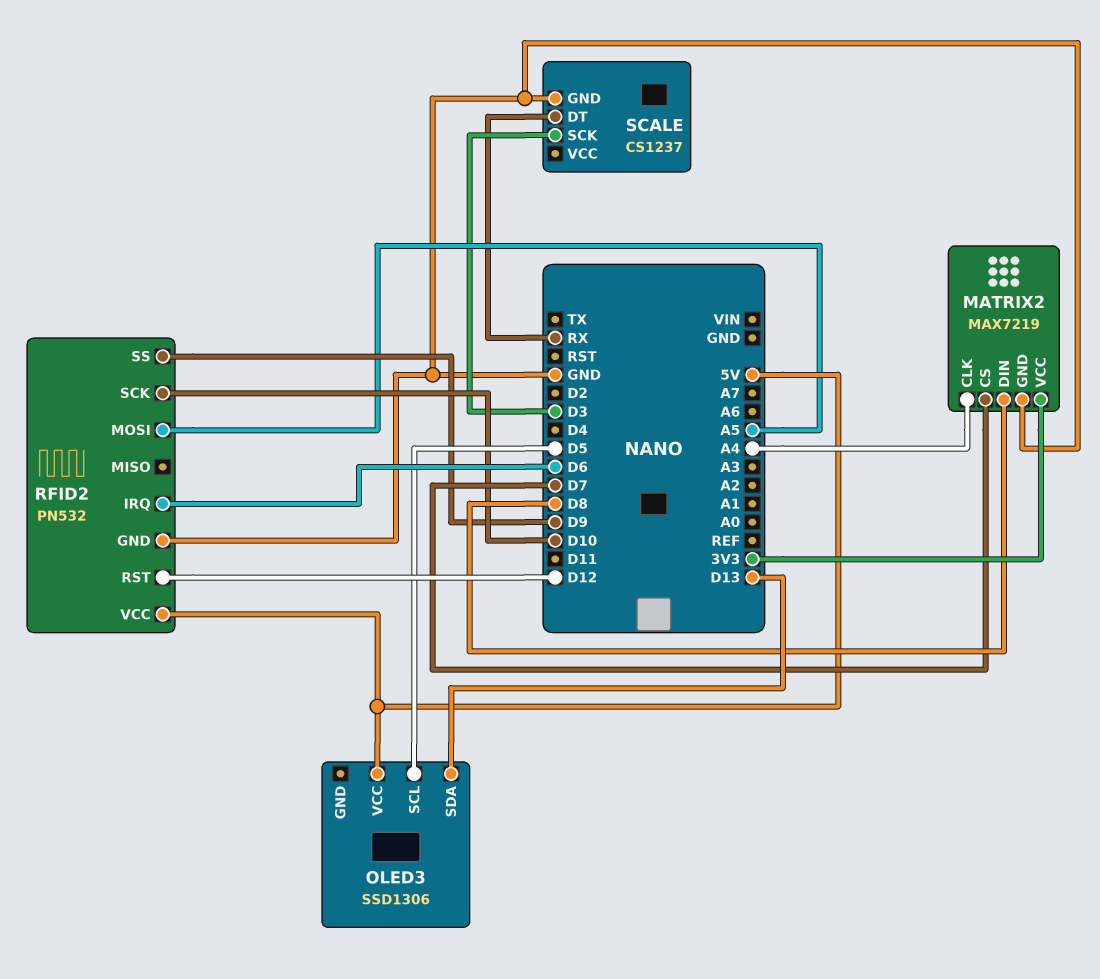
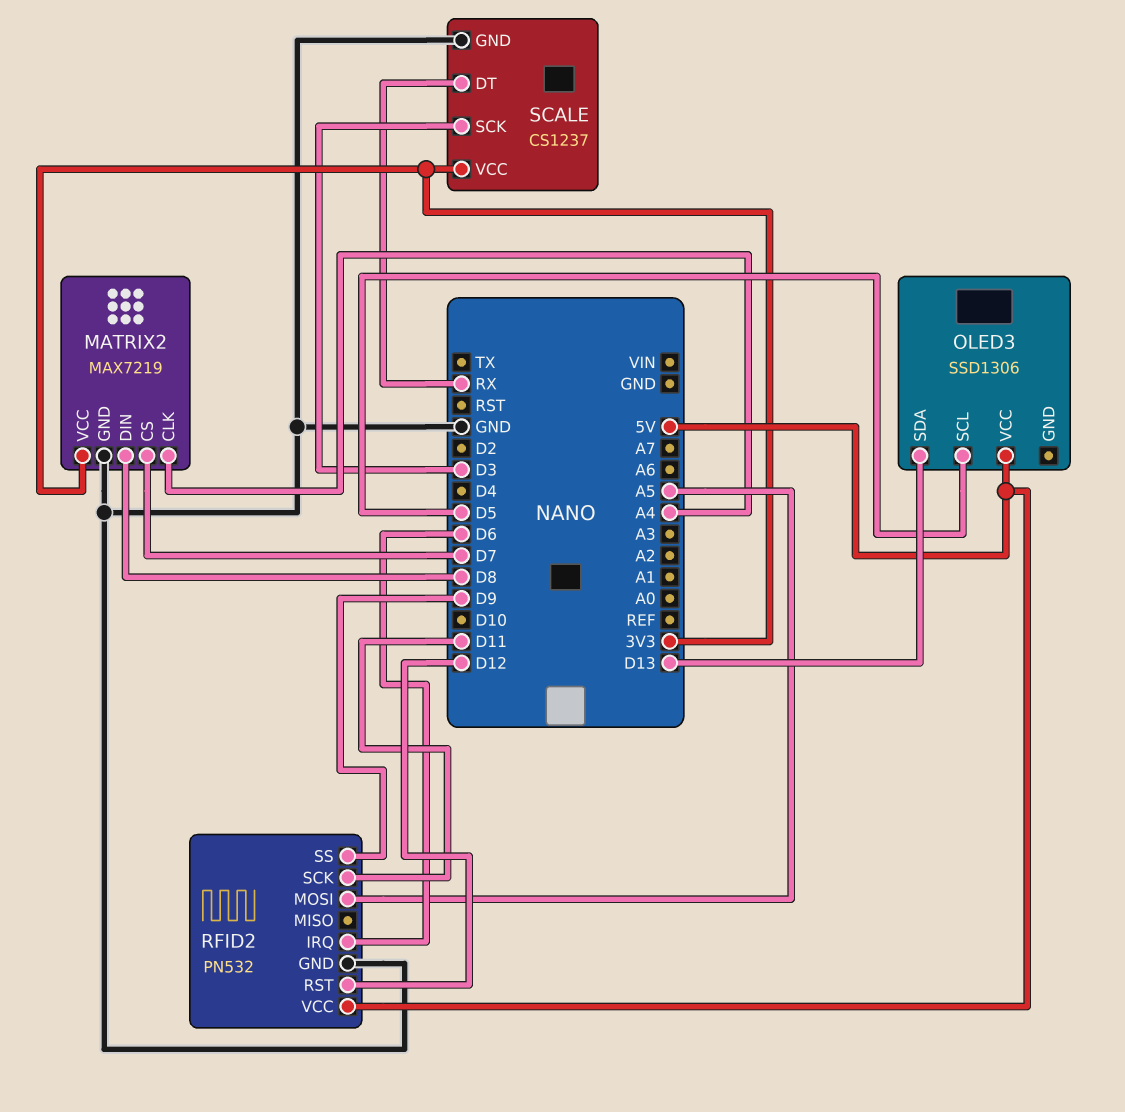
RFID2 pin SCK: D10 -> D11
SCALE pin VCC: none -> 3V3

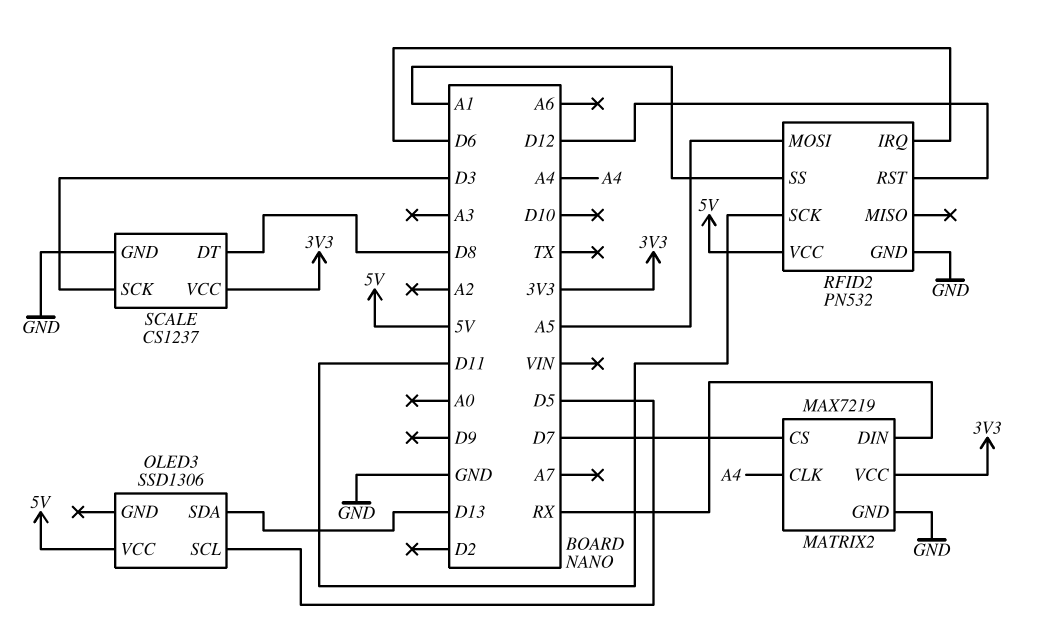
MATRIX2 pin DIN: D8 -> RX
RFID2 pin SS: D9 -> A1
SCALE pin DT: RX -> D8

